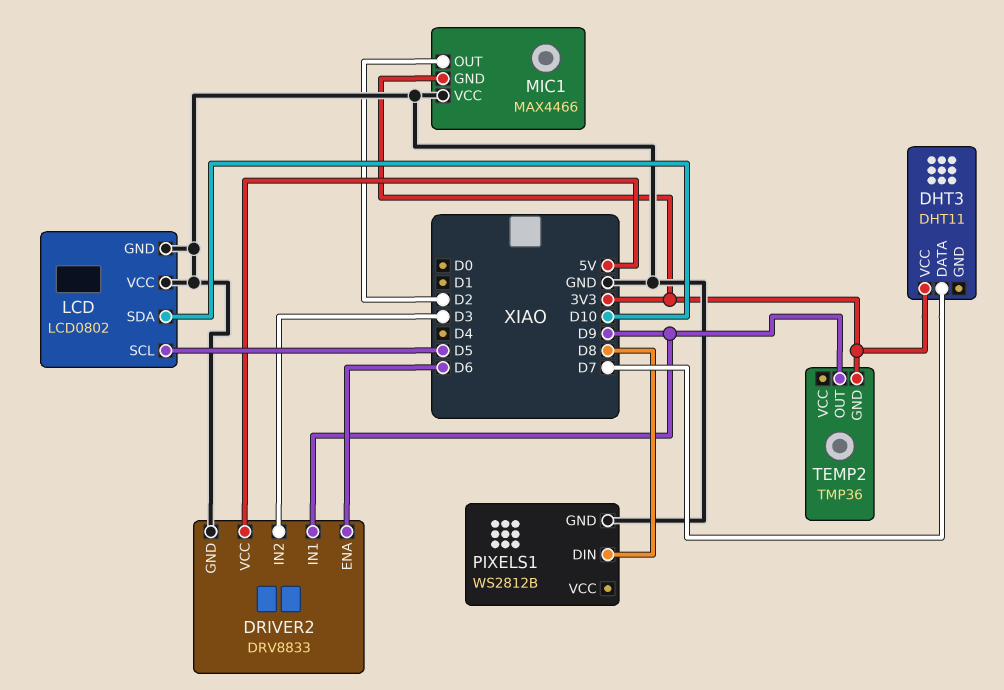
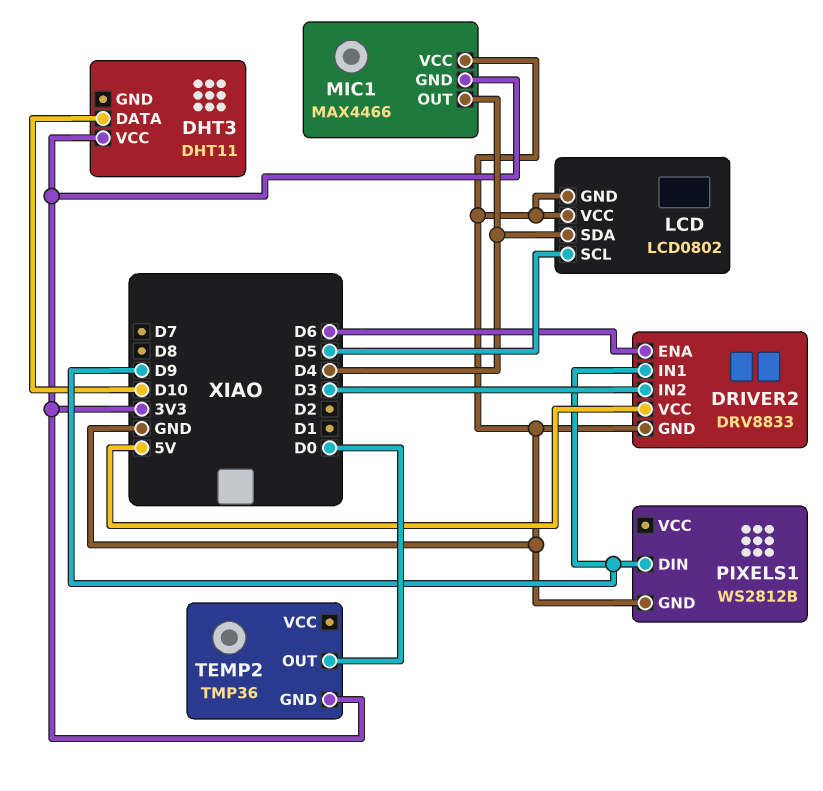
DHT3 pin DATA: D7 -> D10
LCD pin SDA: D10 -> D4
MIC1 pin OUT: D2 -> D4
PIXELS1 pin DIN: D8 -> D9
TEMP2 pin OUT: D9 -> D0

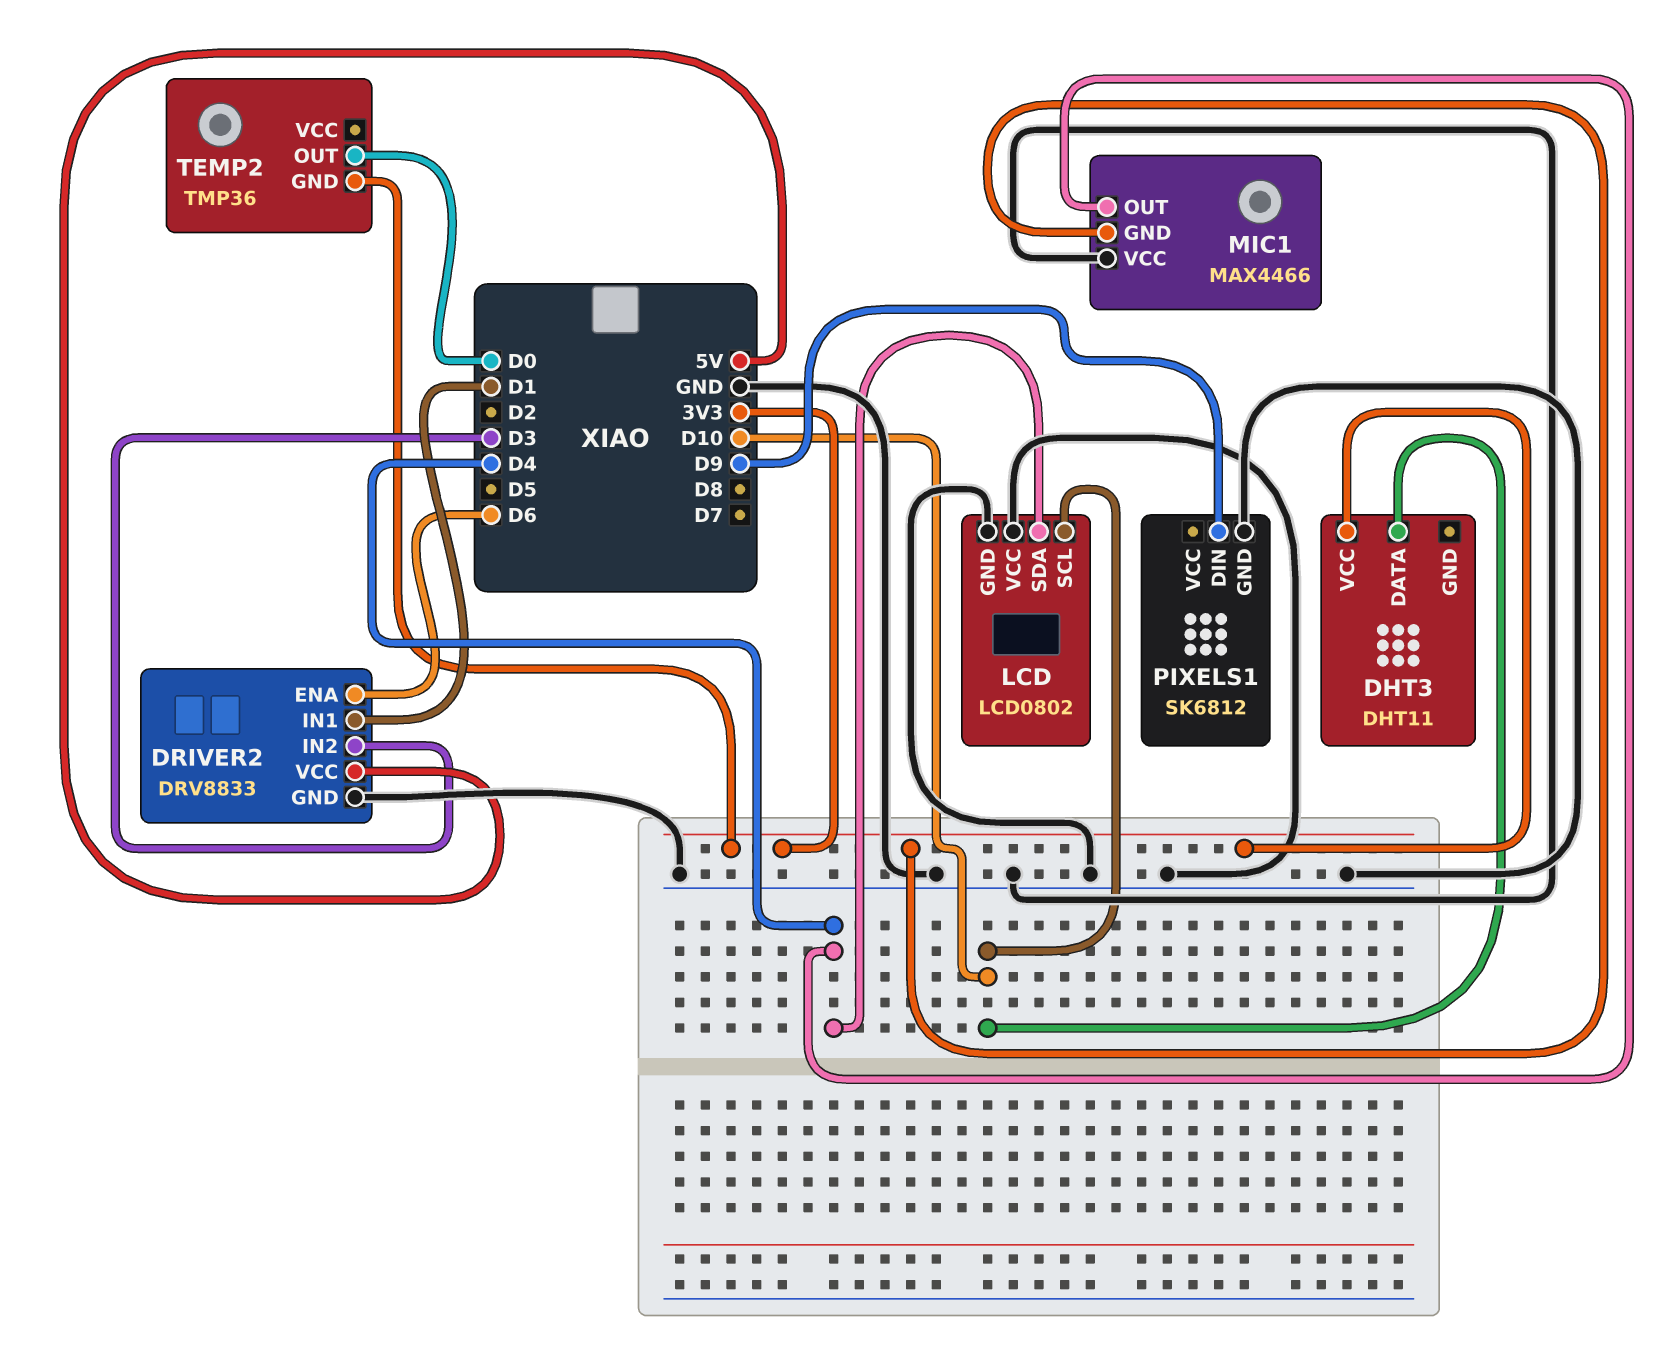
DRIVER2 pin IN1: D9 -> D1
LCD pin SCL: D5 -> D10
PIXELS1: WS2812B -> SK6812

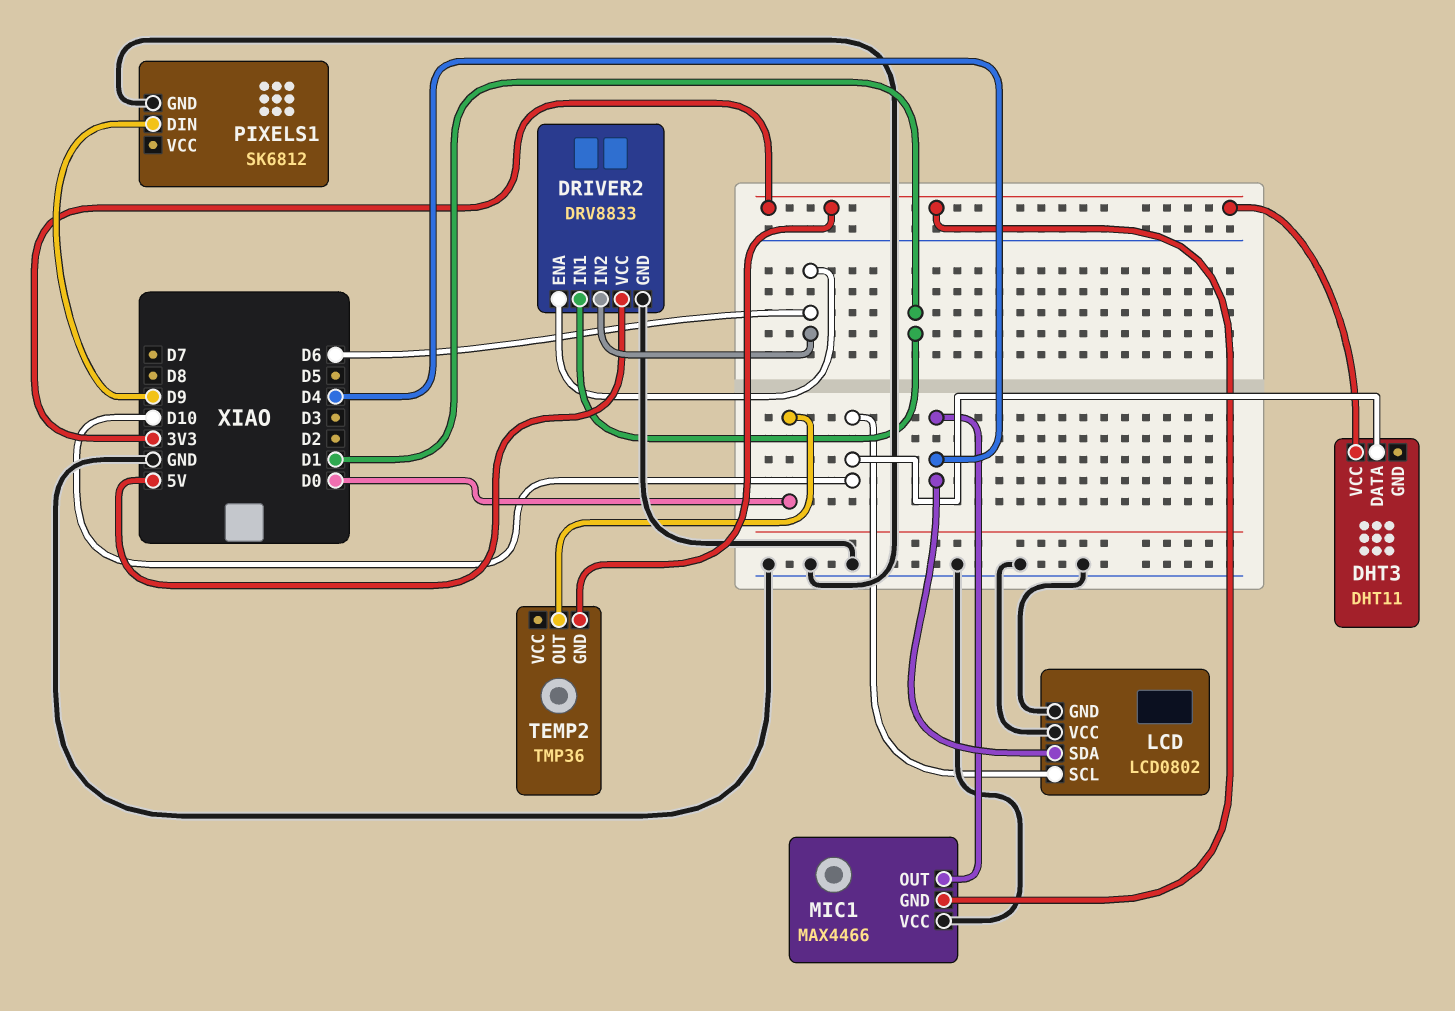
DRIVER2 pin IN2: D3 -> D6

